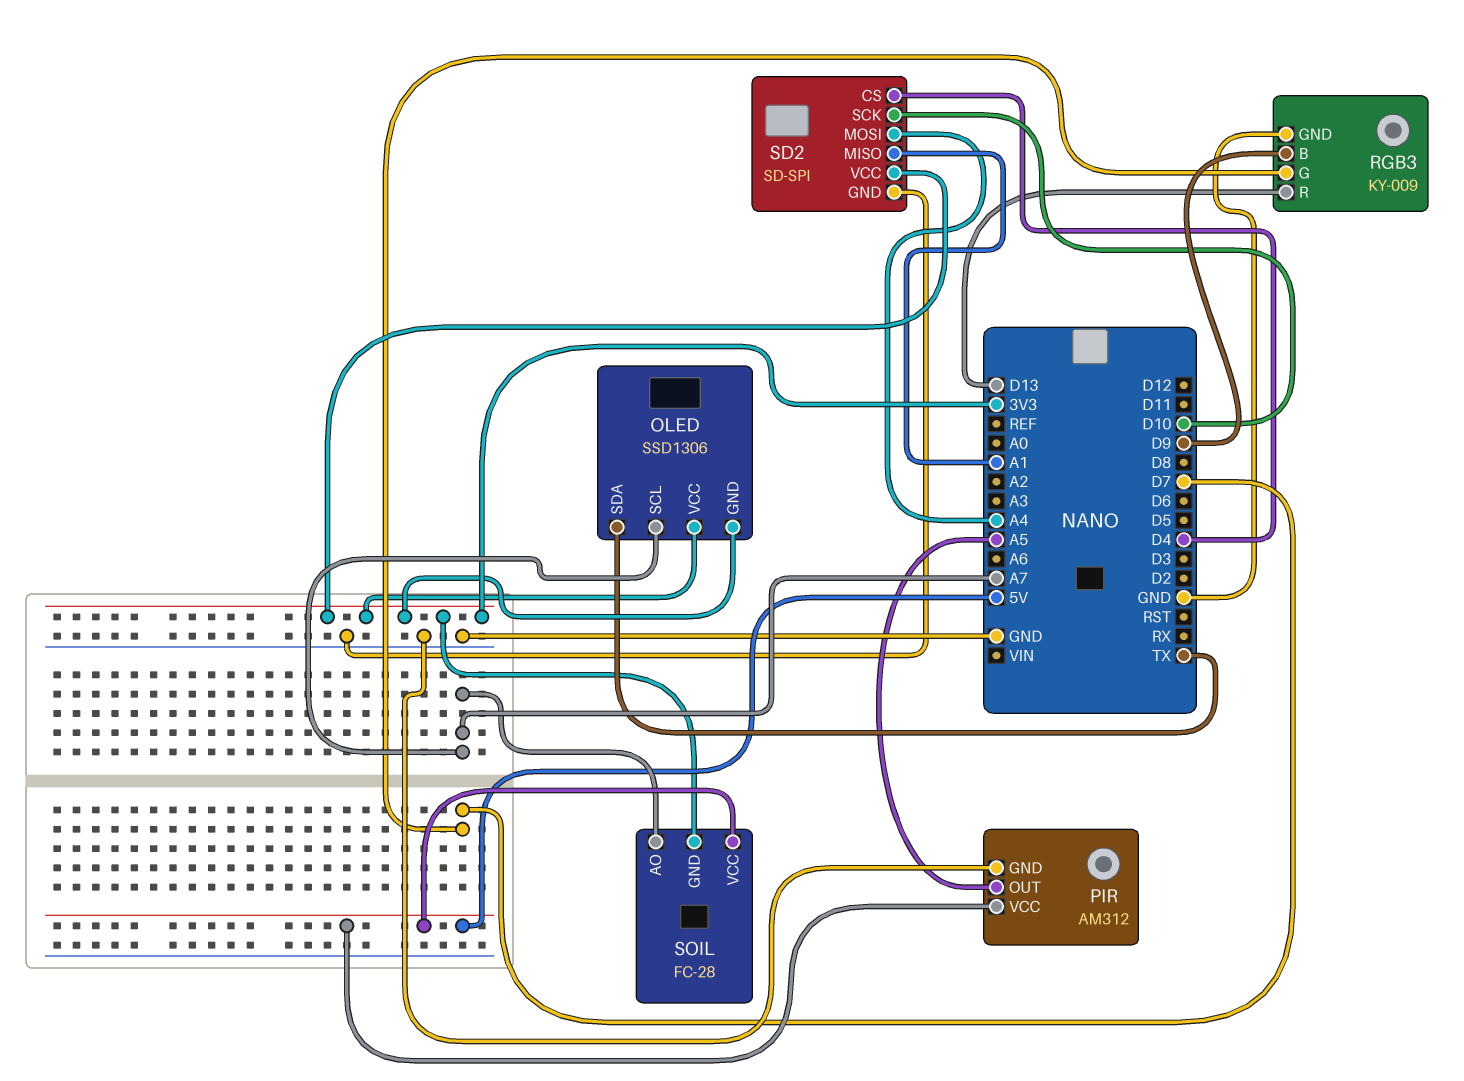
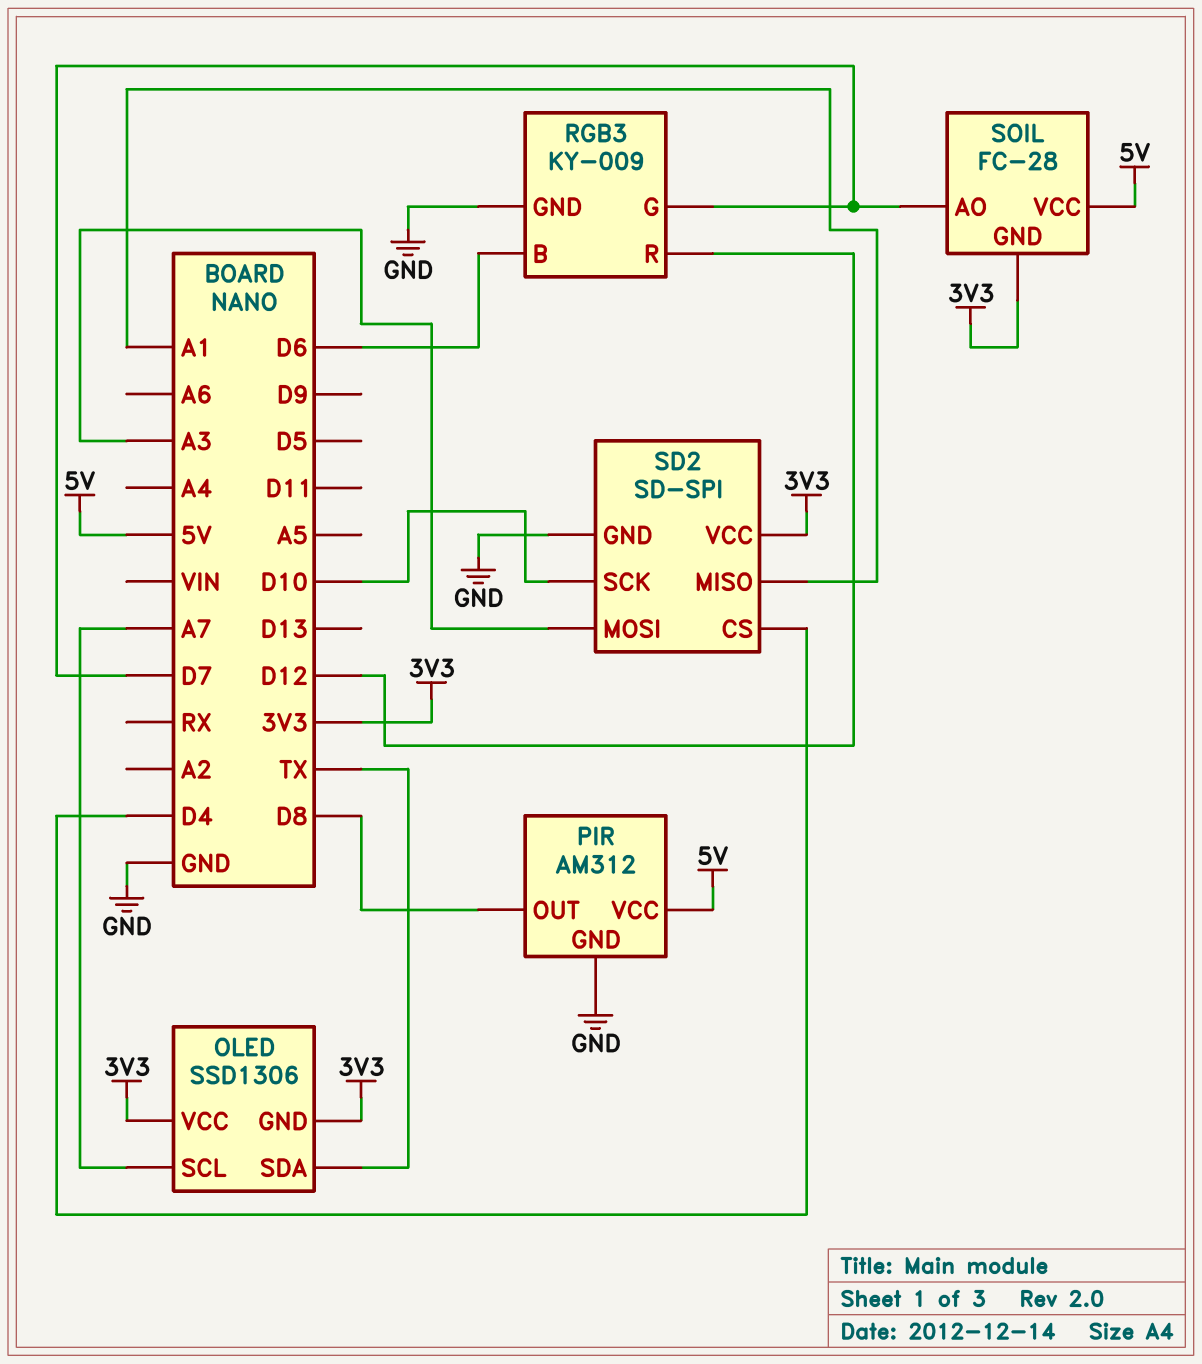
PIR pin OUT: A5 -> D8
RGB3 pin B: D9 -> D6
RGB3 pin R: D13 -> D12
SD2 pin MOSI: A4 -> A3
SOIL pin AO: A7 -> D7

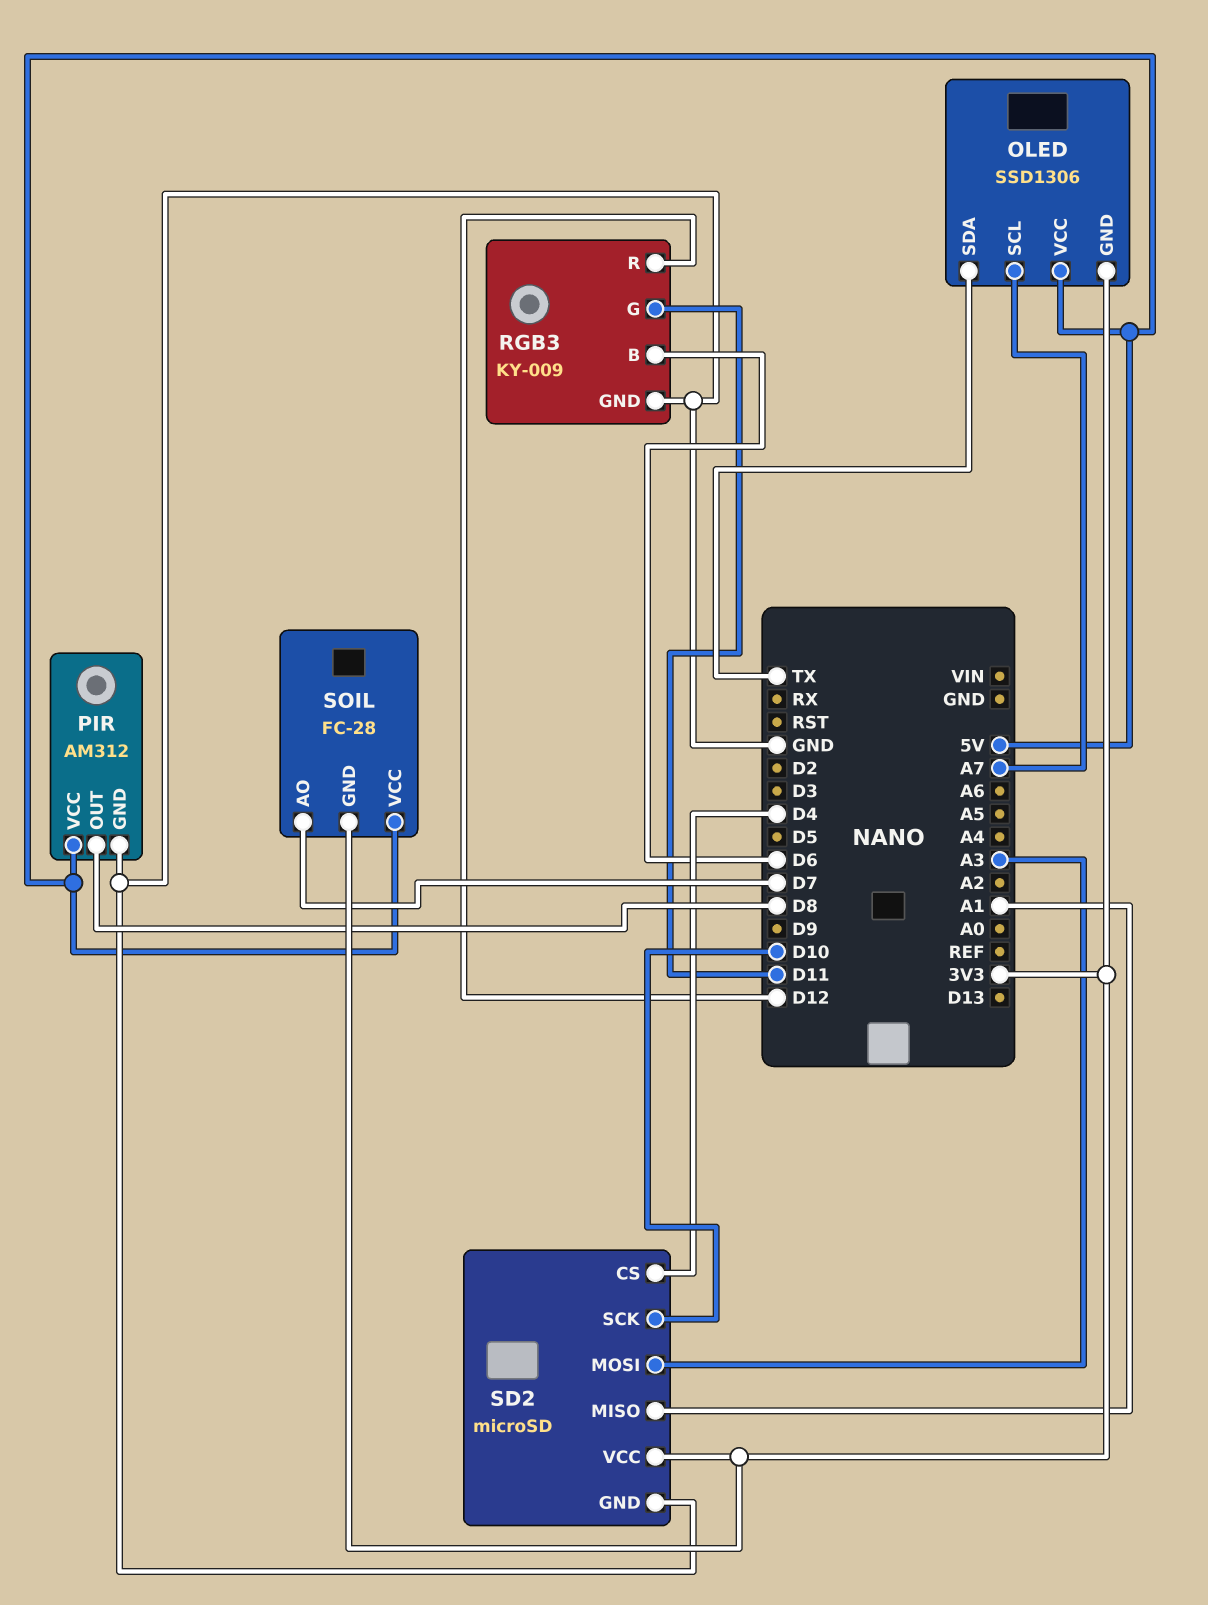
OLED pin VCC: 3V3 -> 5V
RGB3 pin G: D7 -> D11
SD2: SD-SPI -> microSD

